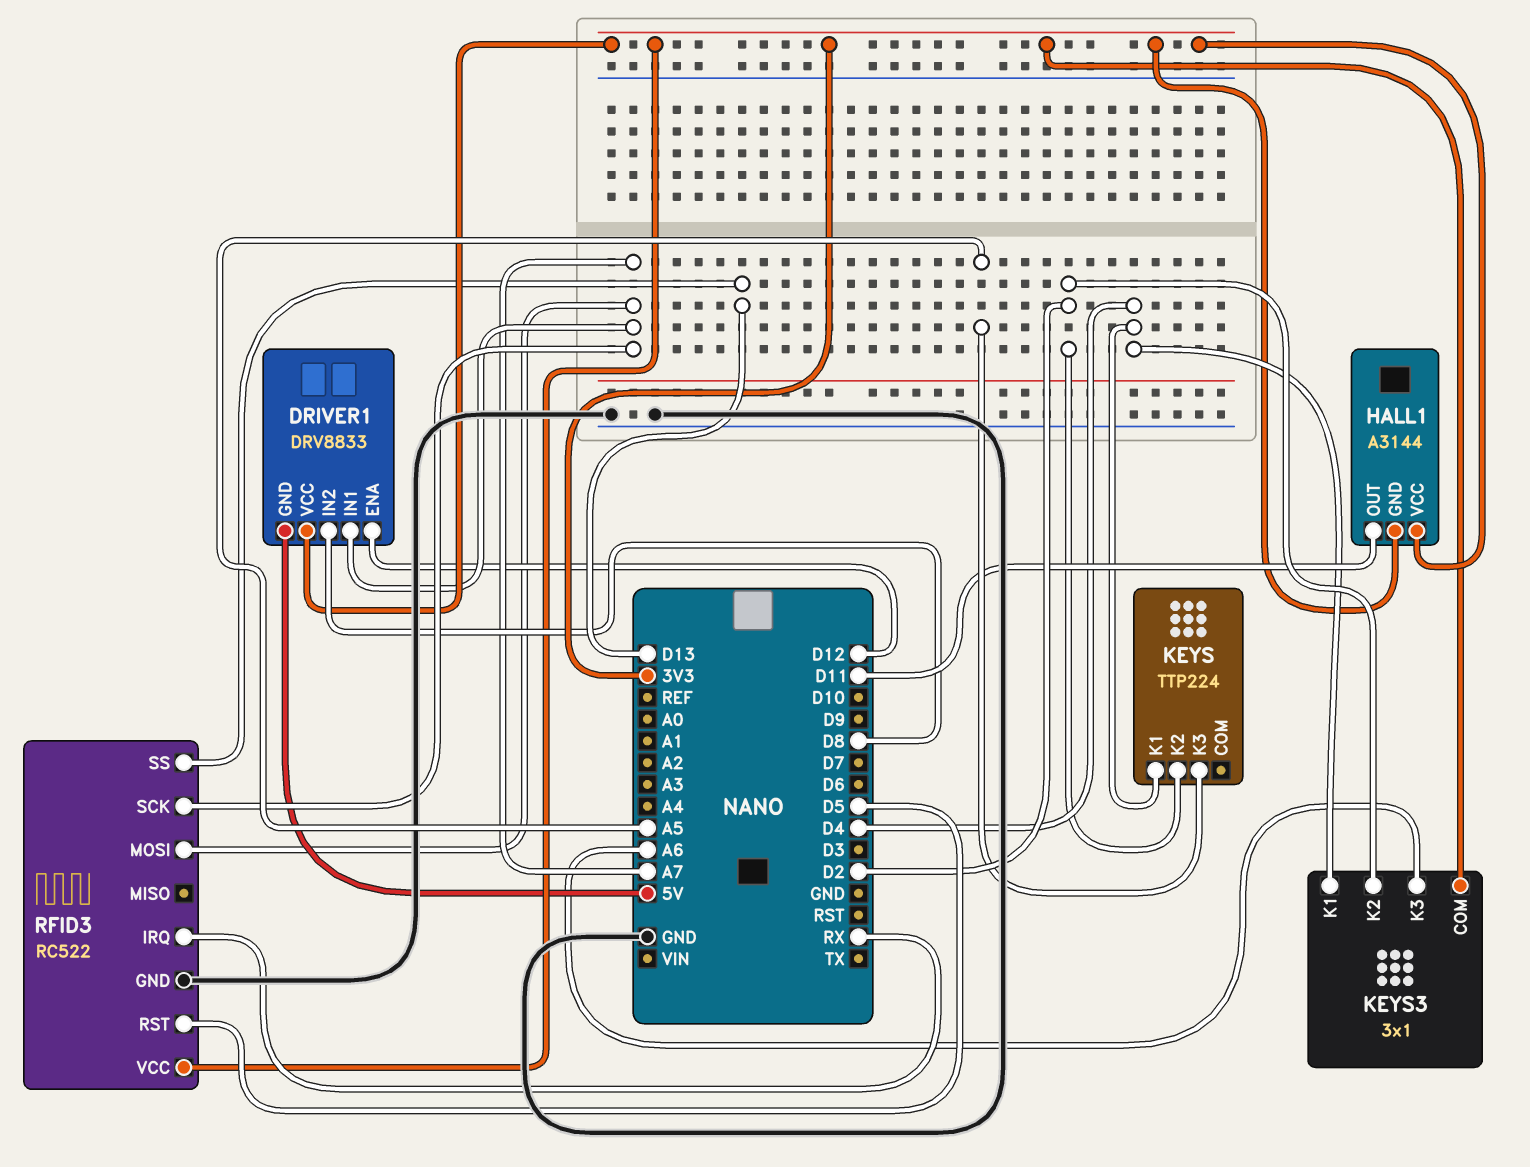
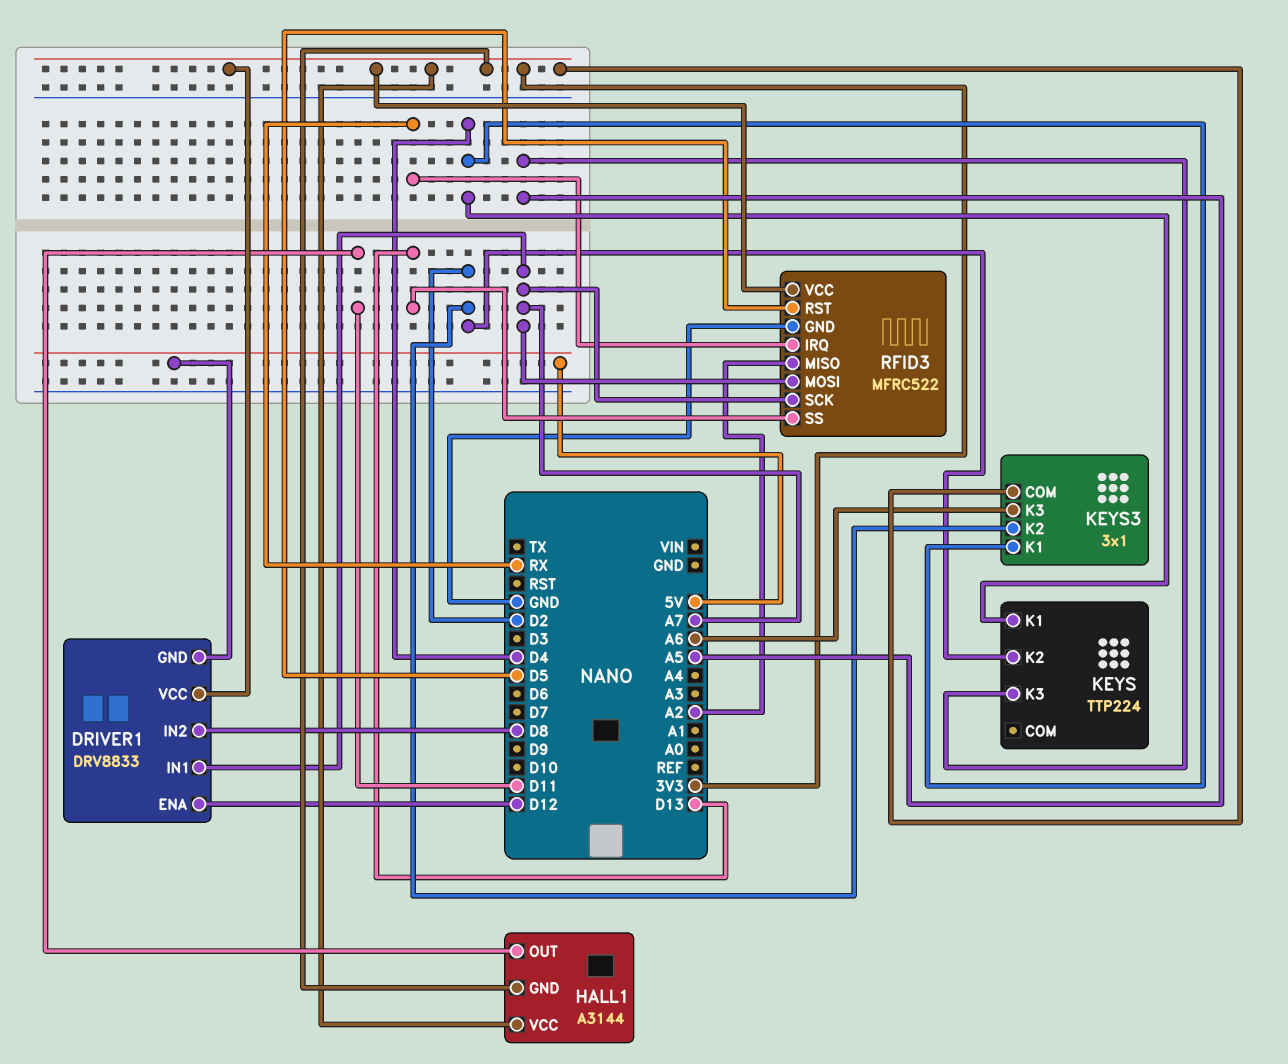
RFID3: RC522 -> MFRC522
RFID3 pin MISO: none -> A2

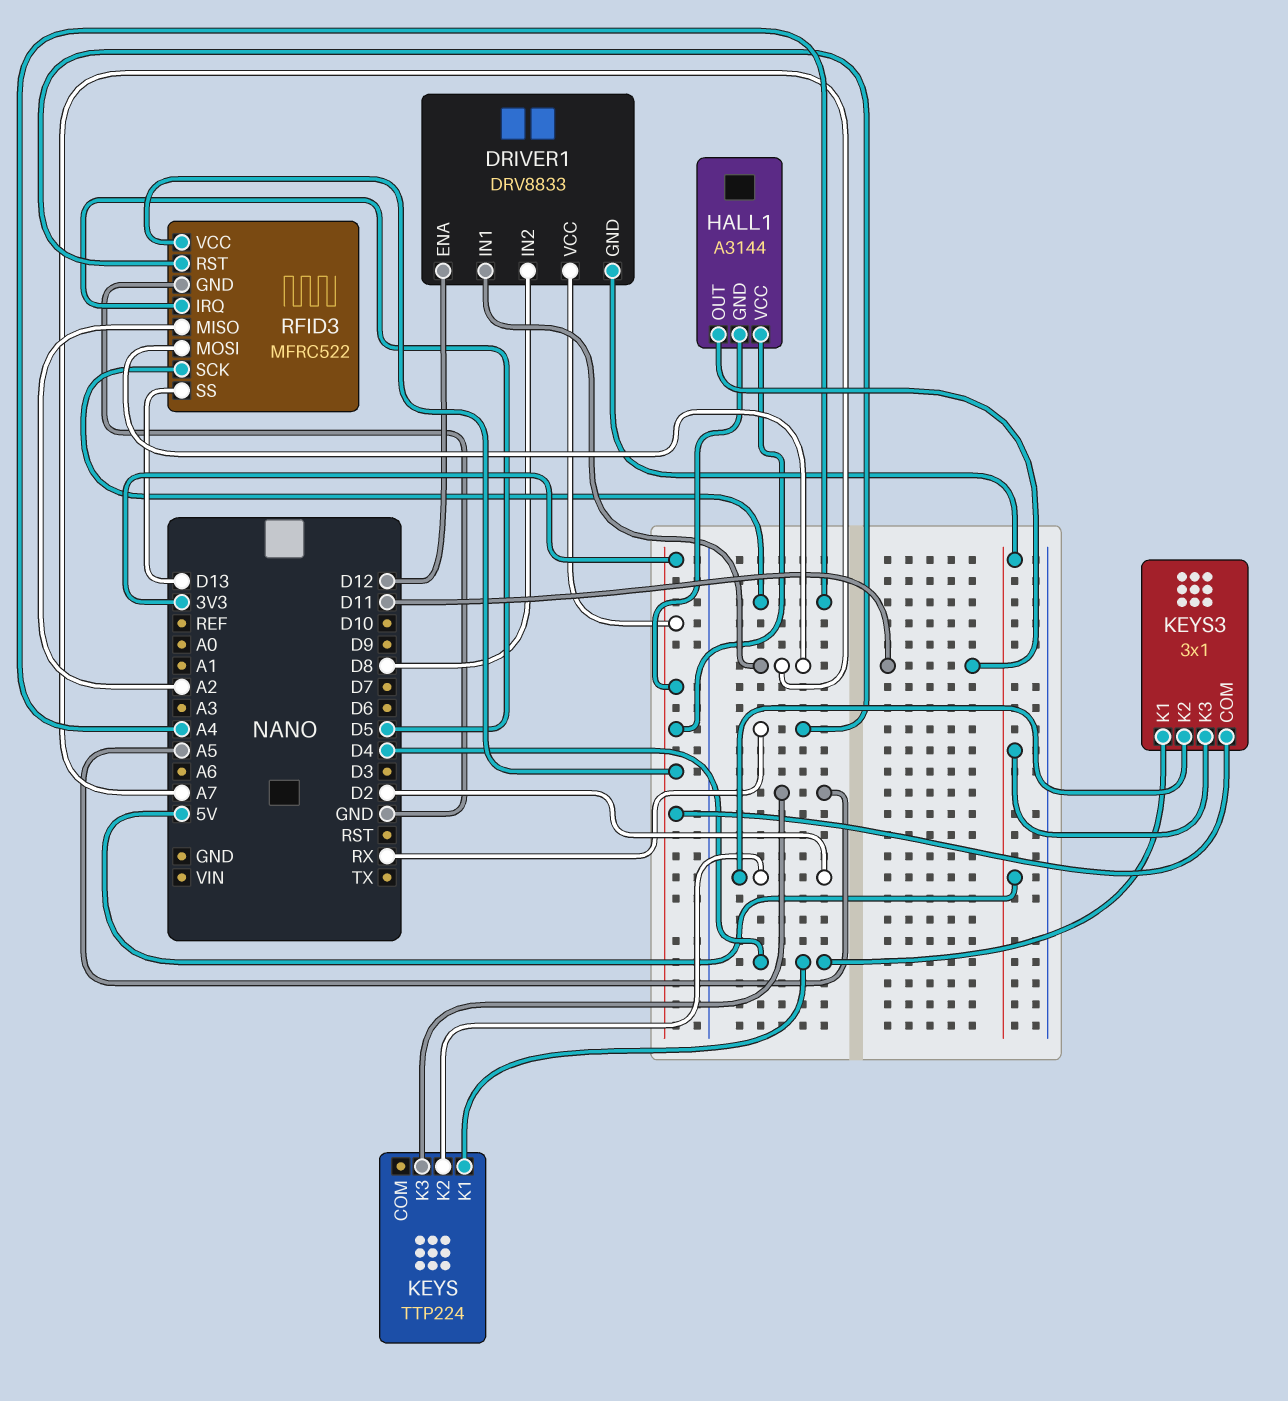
KEYS3 pin K3: A6 -> 5V
RFID3 pin IRQ: RX -> D5
RFID3 pin RST: D5 -> RX
RFID3 pin SCK: A7 -> A4

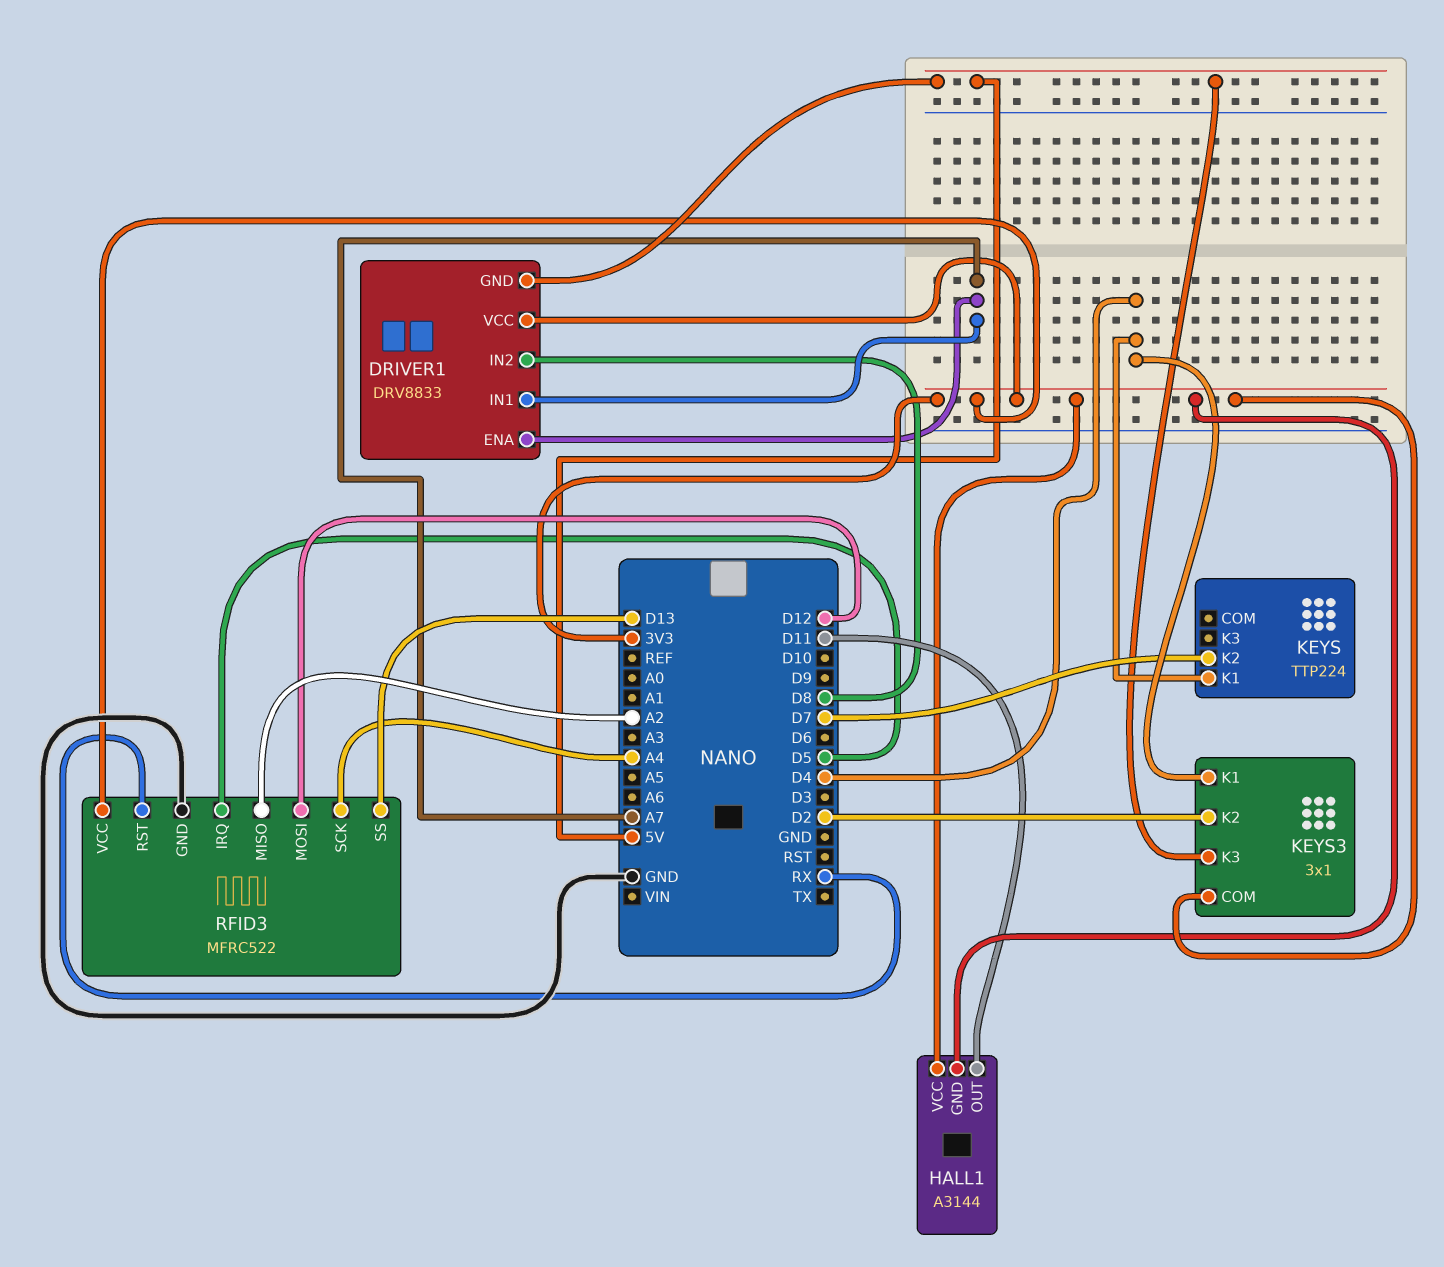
DRIVER1 pin ENA: D12 -> A7
KEYS pin K2: D2 -> D7
KEYS pin K3: A5 -> none
RFID3 pin MOSI: A7 -> D12

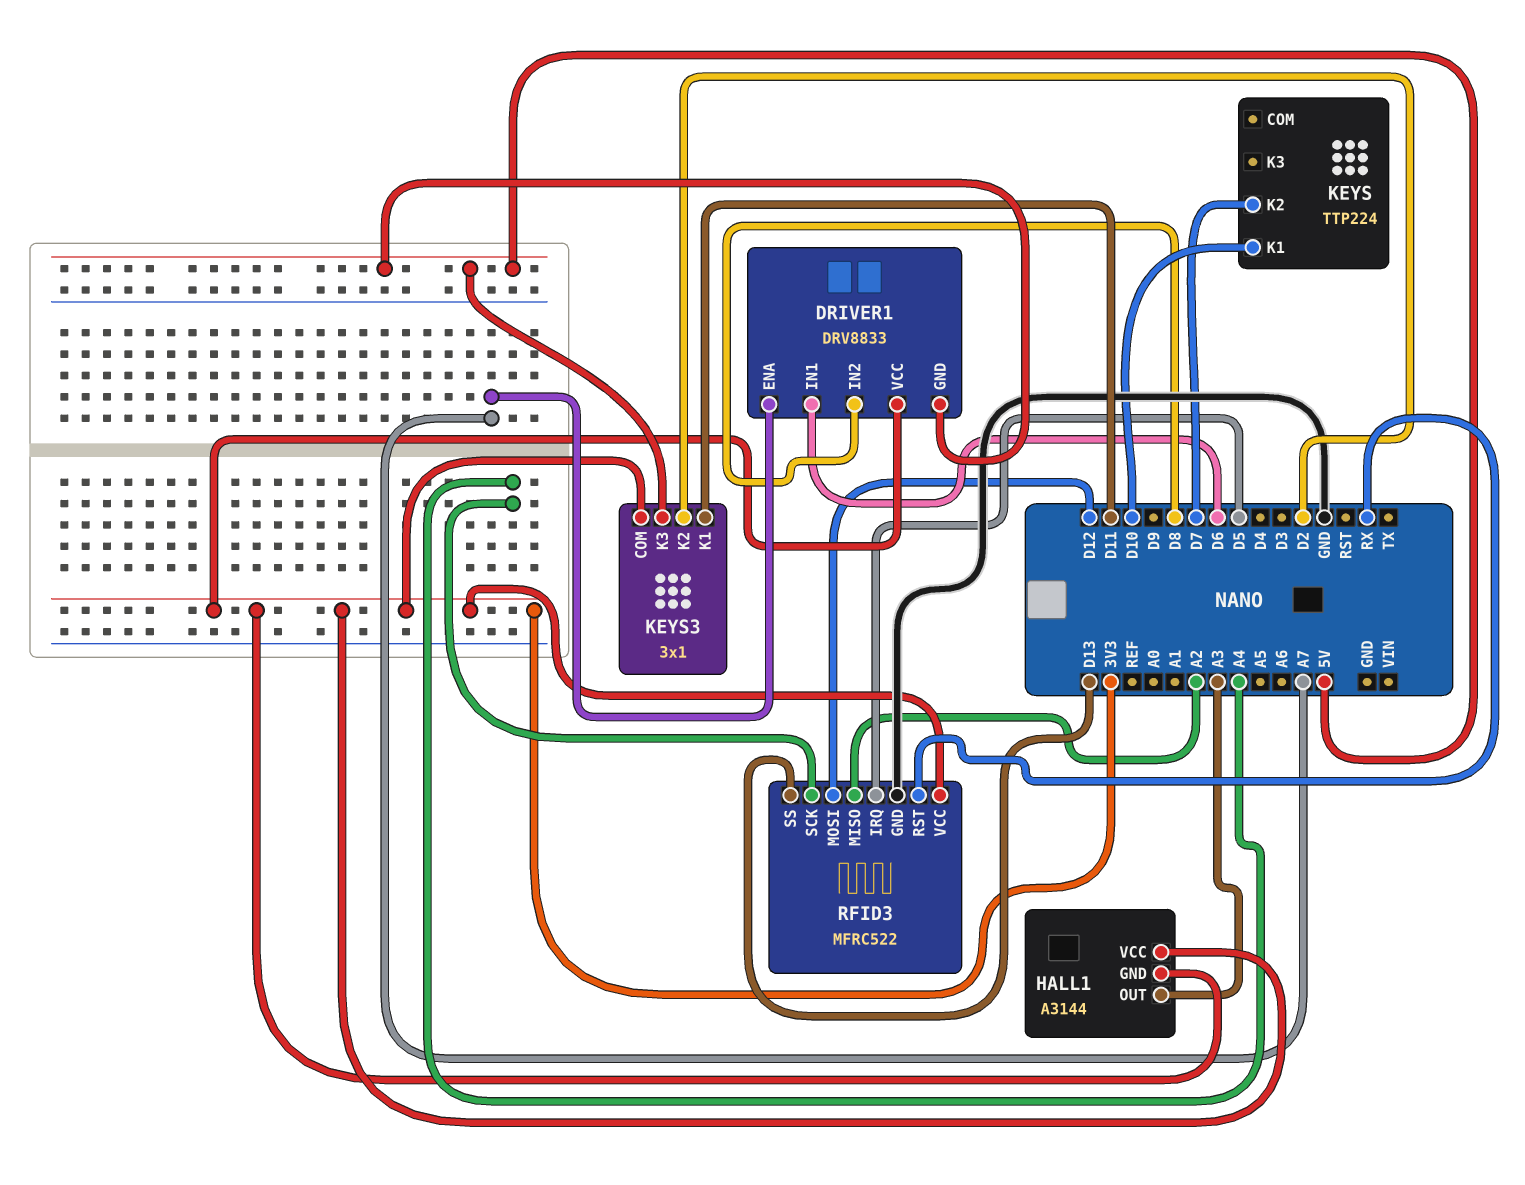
DRIVER1 pin IN1: A7 -> D6
HALL1 pin OUT: D11 -> A3
KEYS pin K1: D4 -> D10
KEYS3 pin K1: D4 -> D11

